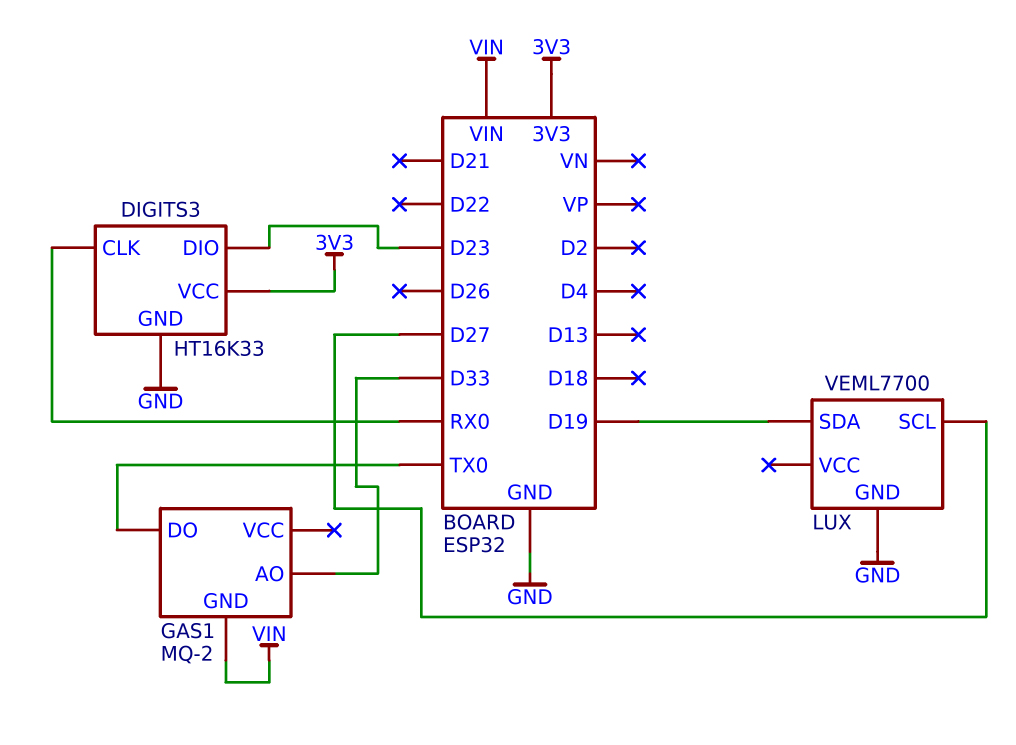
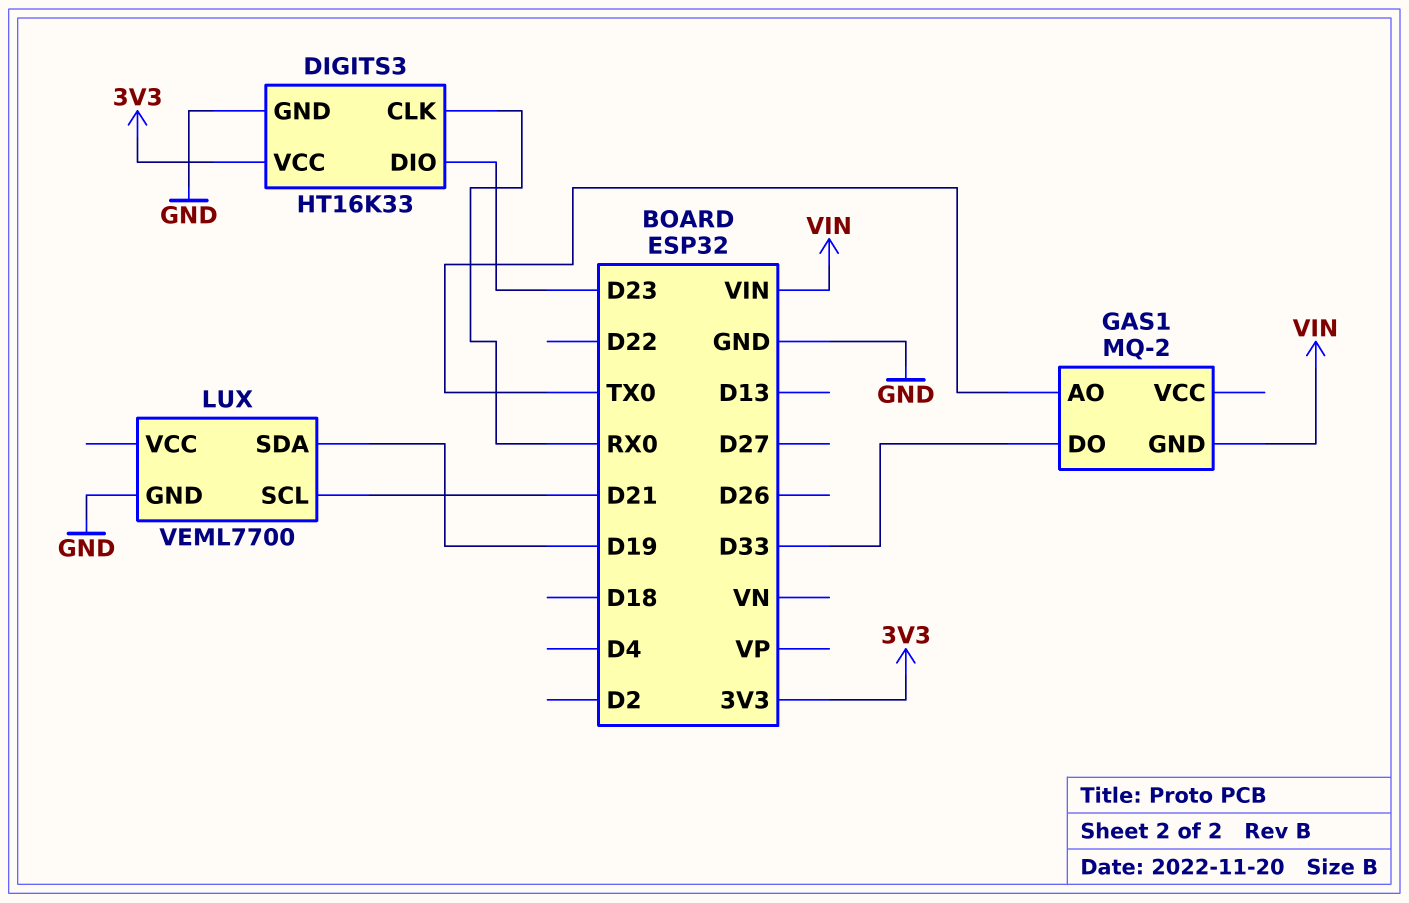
GAS1 pin AO: D33 -> TX0
GAS1 pin DO: TX0 -> D33
LUX pin SCL: D27 -> D21

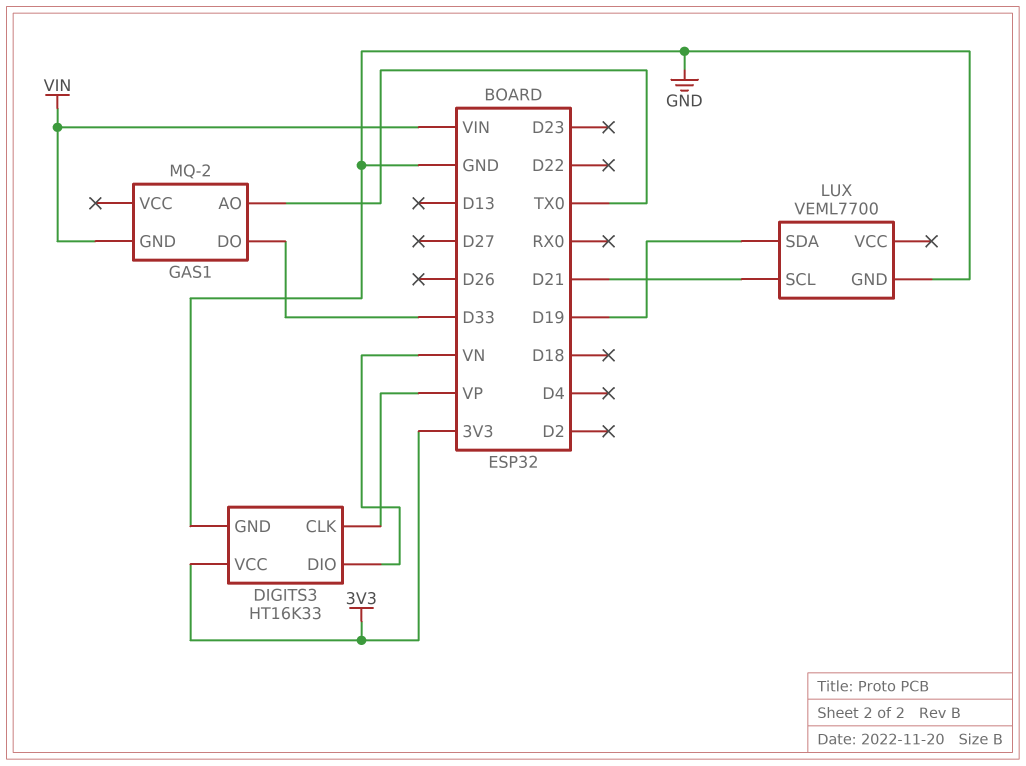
DIGITS3 pin CLK: RX0 -> VP
DIGITS3 pin DIO: D23 -> VN

